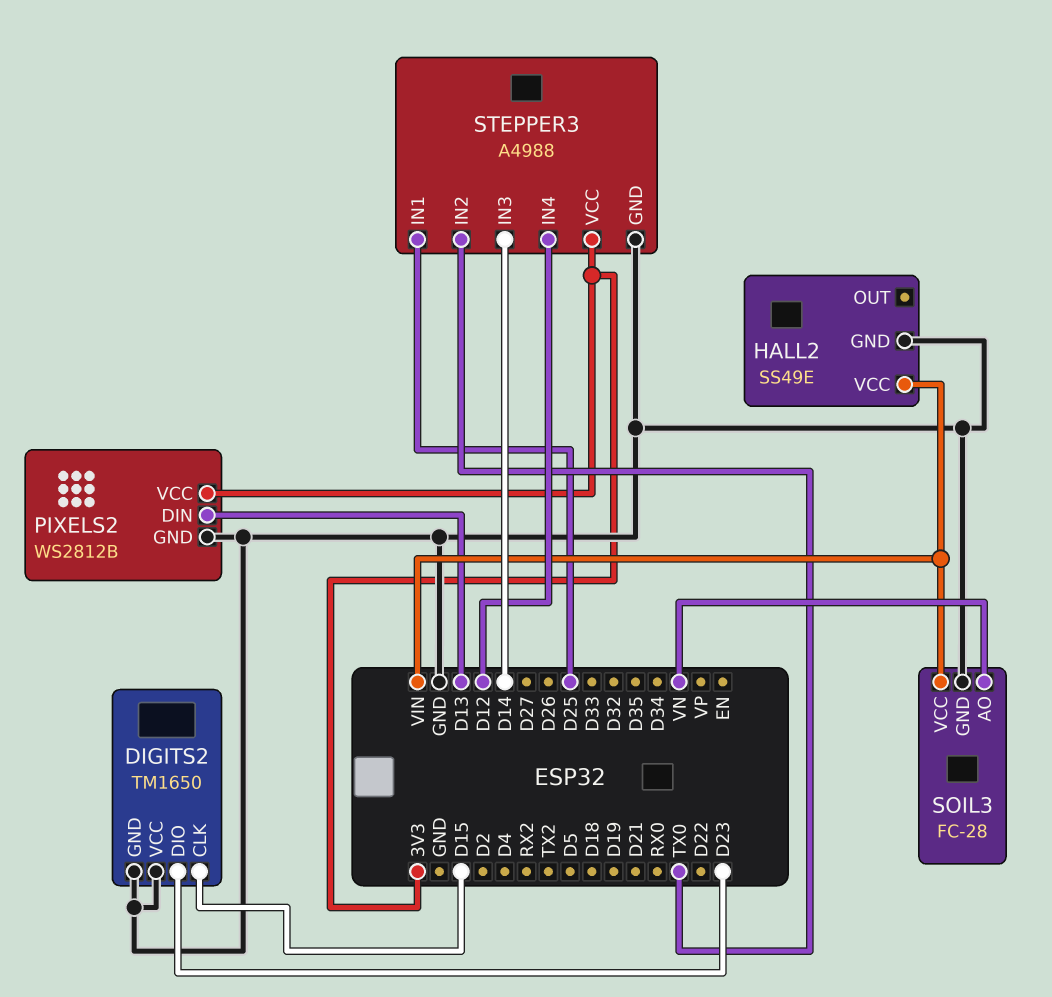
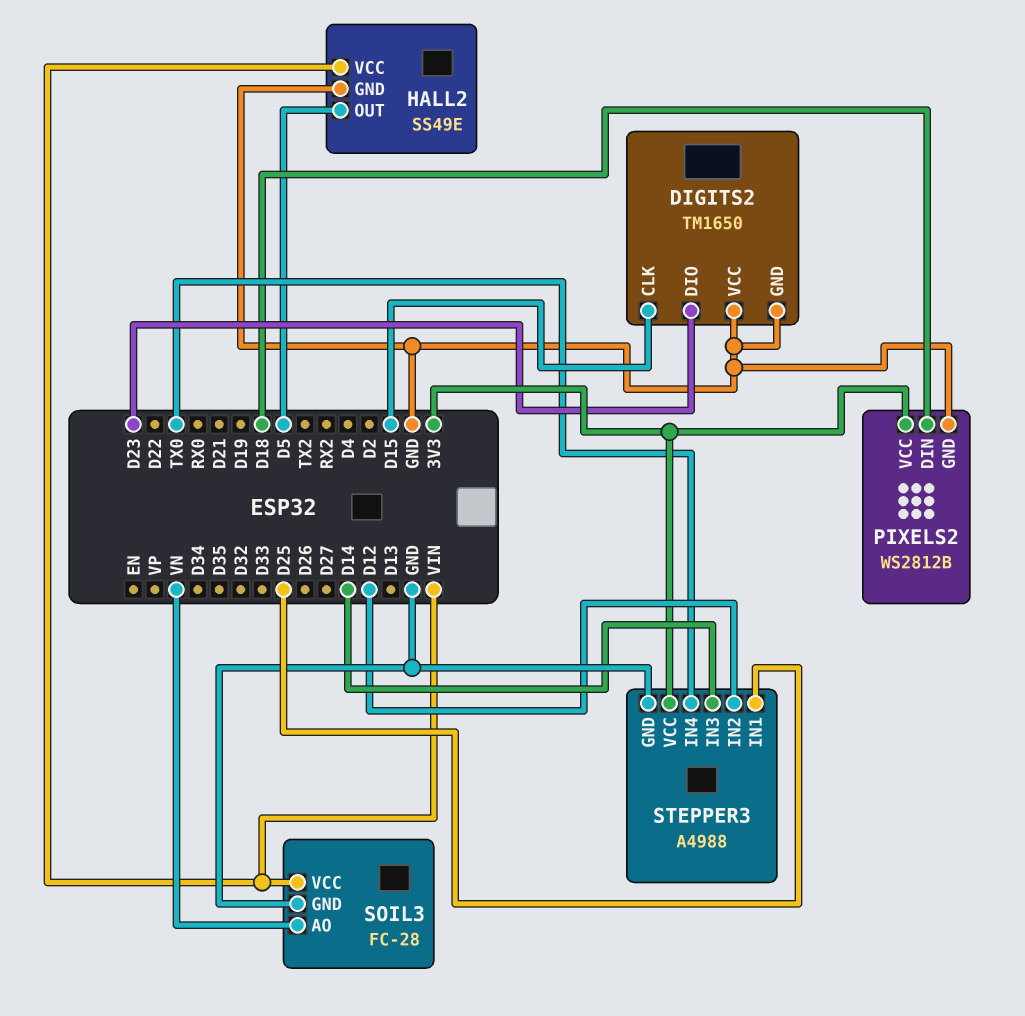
HALL2 pin OUT: none -> D5
PIXELS2 pin DIN: D13 -> D18
STEPPER3 pin IN2: TX0 -> D12
STEPPER3 pin IN4: D12 -> TX0

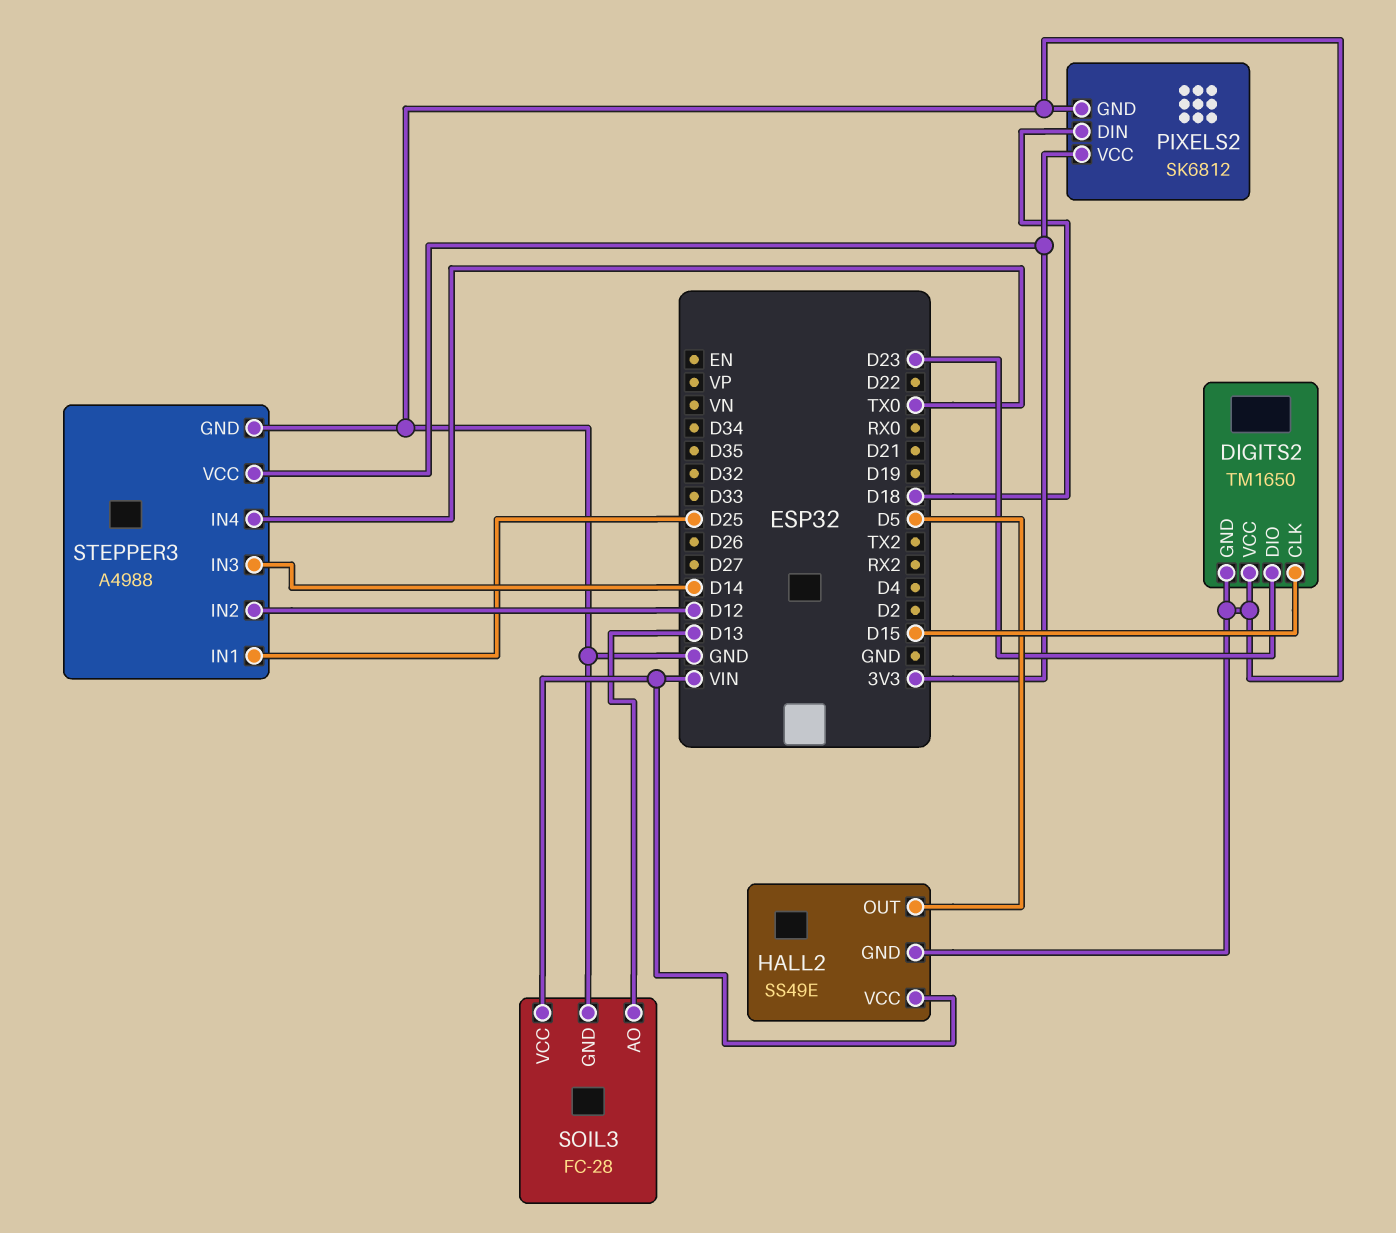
PIXELS2: WS2812B -> SK6812
SOIL3 pin AO: VN -> D13

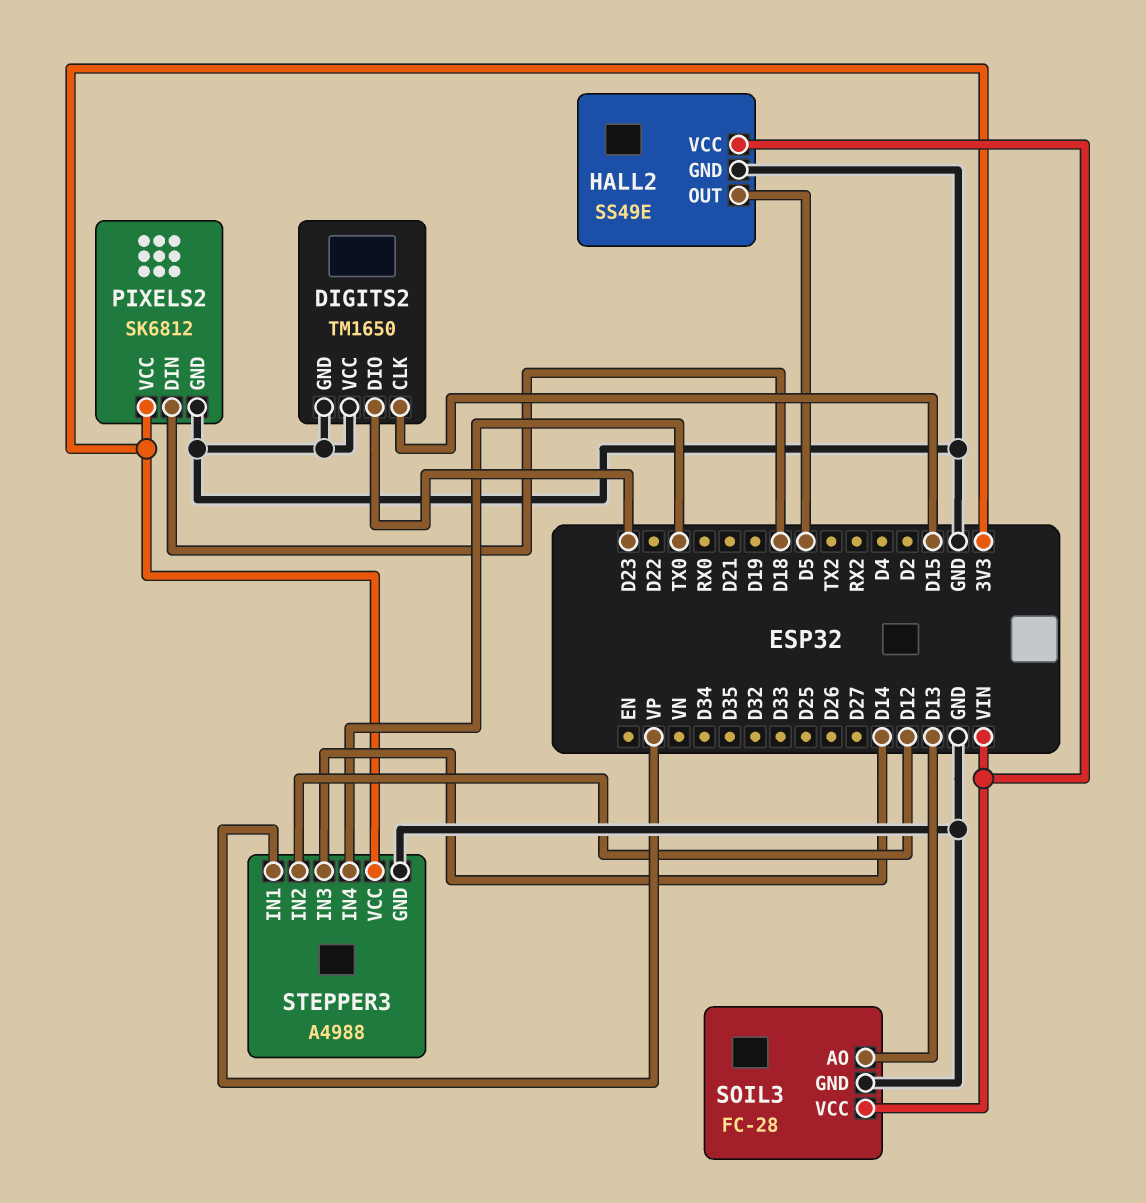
STEPPER3 pin IN1: D25 -> VP

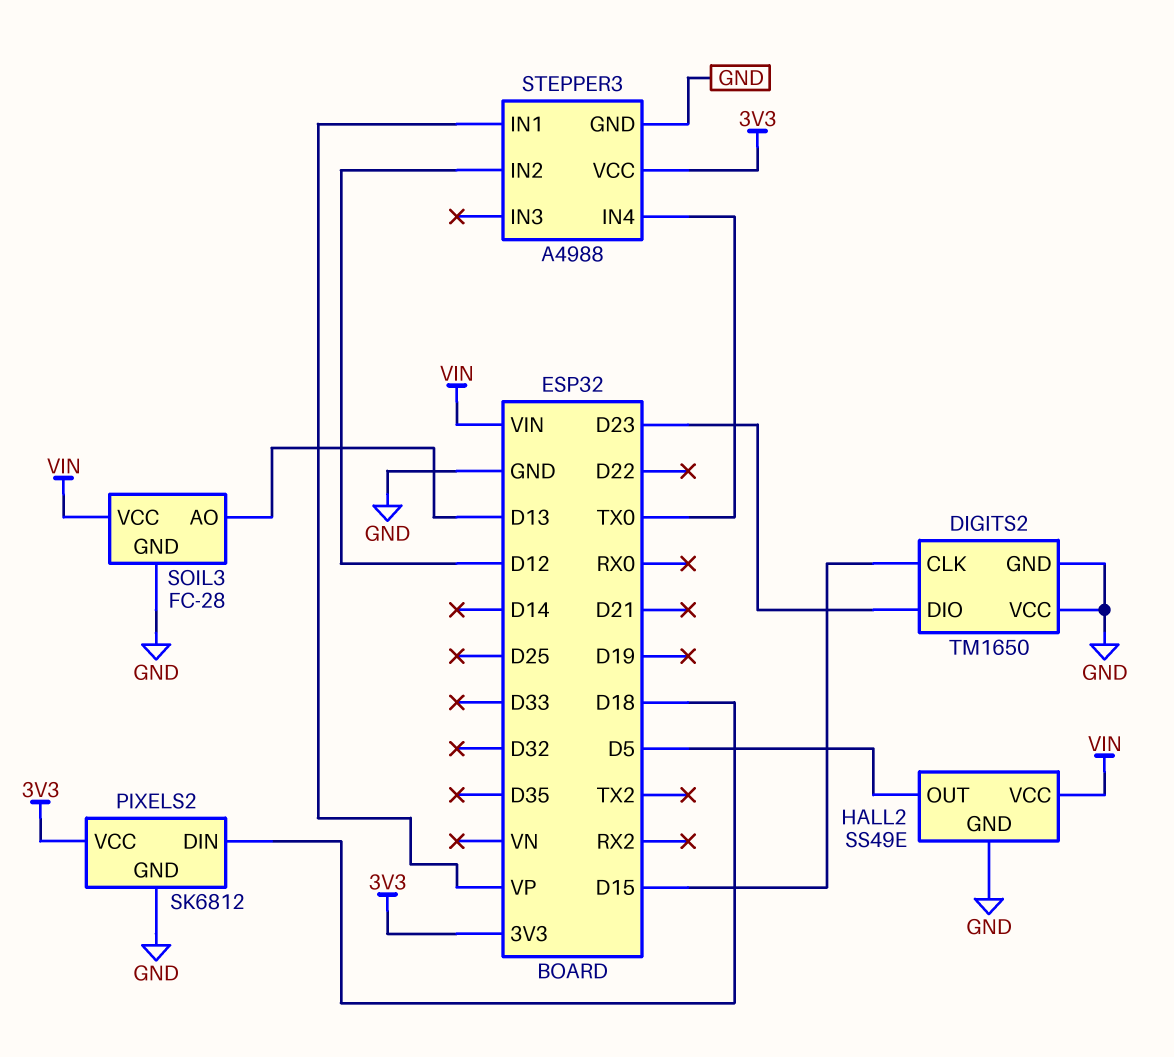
STEPPER3 pin IN3: D14 -> none

